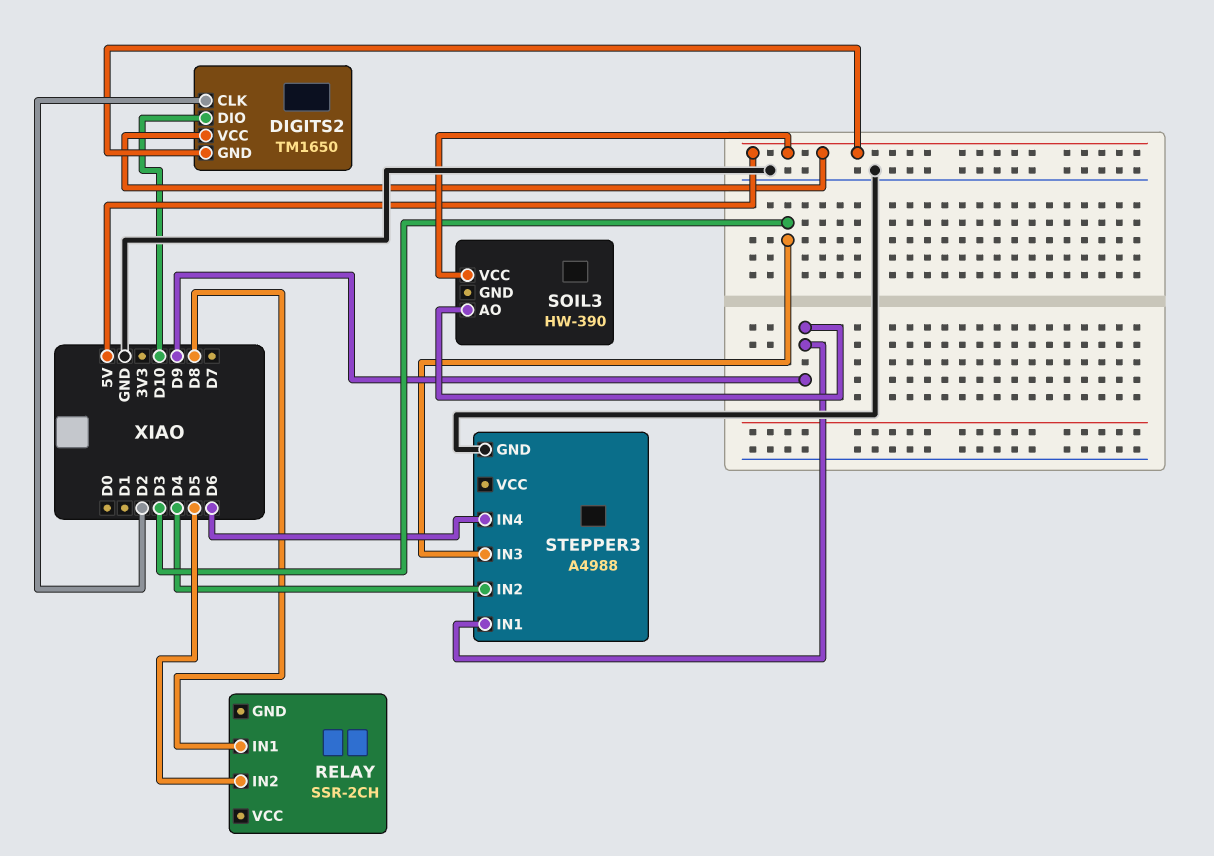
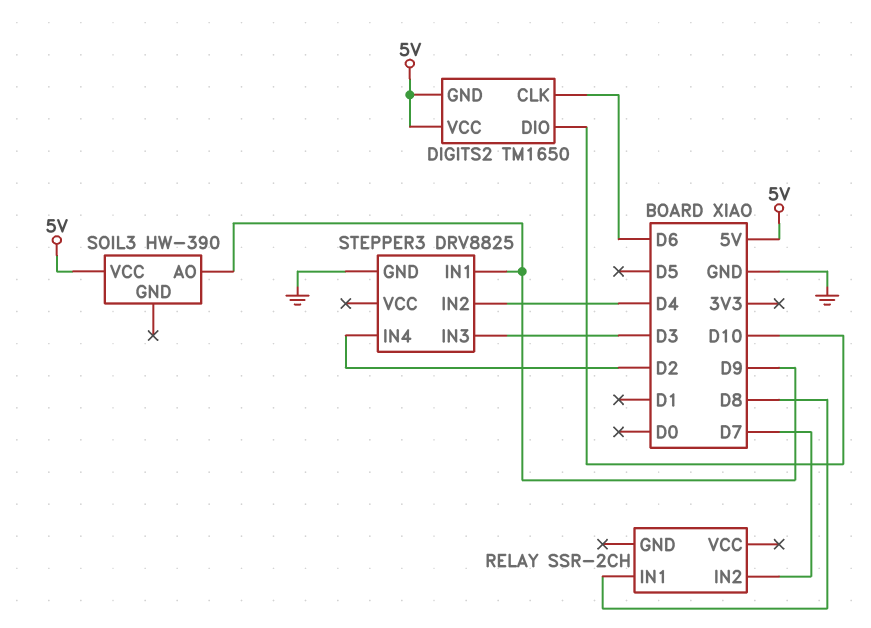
DIGITS2 pin CLK: D2 -> D6
RELAY pin IN2: D5 -> D7
STEPPER3: A4988 -> DRV8825
STEPPER3 pin IN4: D6 -> D2

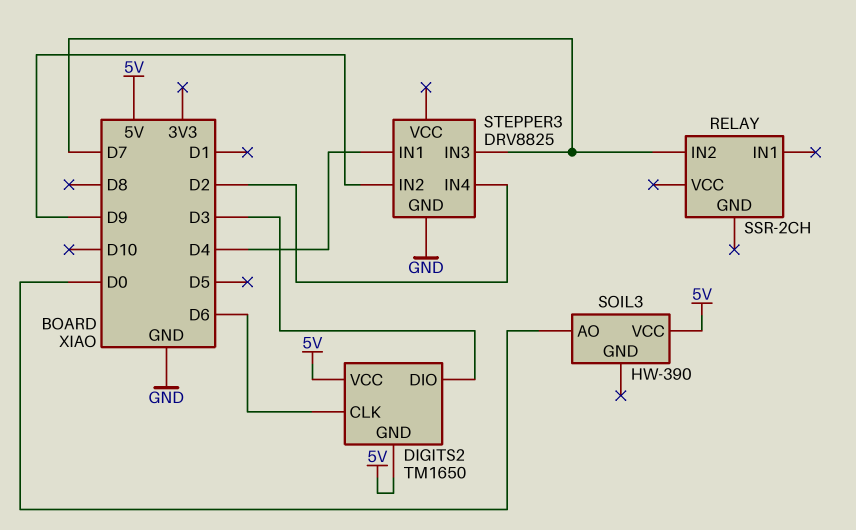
DIGITS2 pin DIO: D10 -> D3
RELAY pin IN1: D8 -> none
SOIL3 pin AO: D9 -> D0
STEPPER3 pin IN1: D9 -> D4
STEPPER3 pin IN2: D4 -> D9
STEPPER3 pin IN3: D3 -> D7

